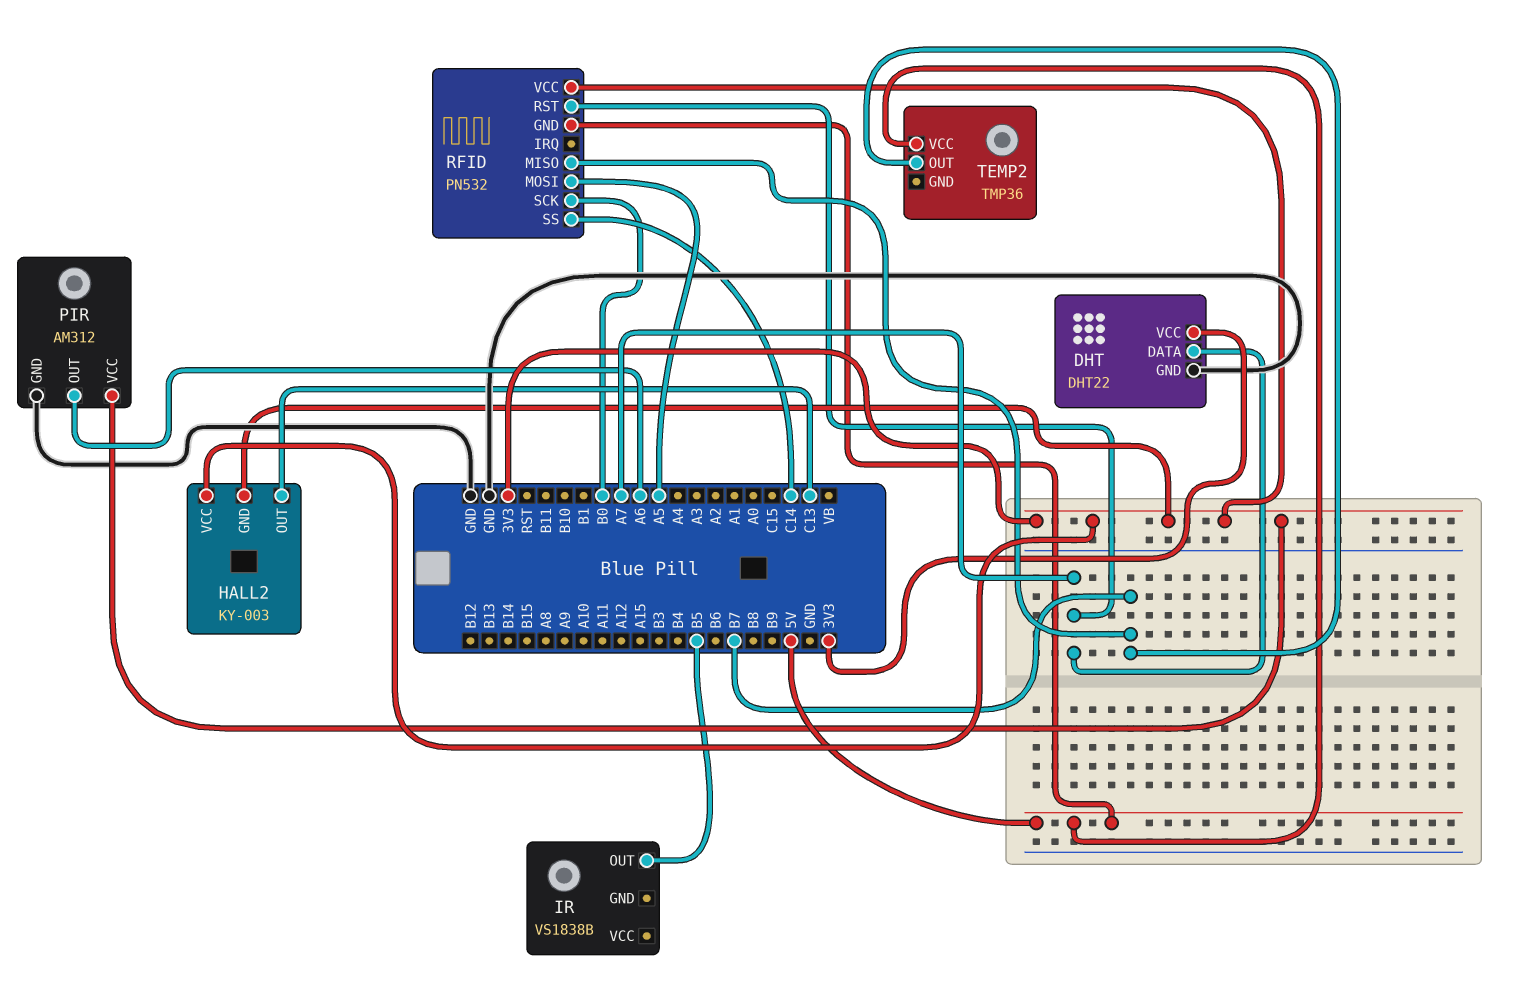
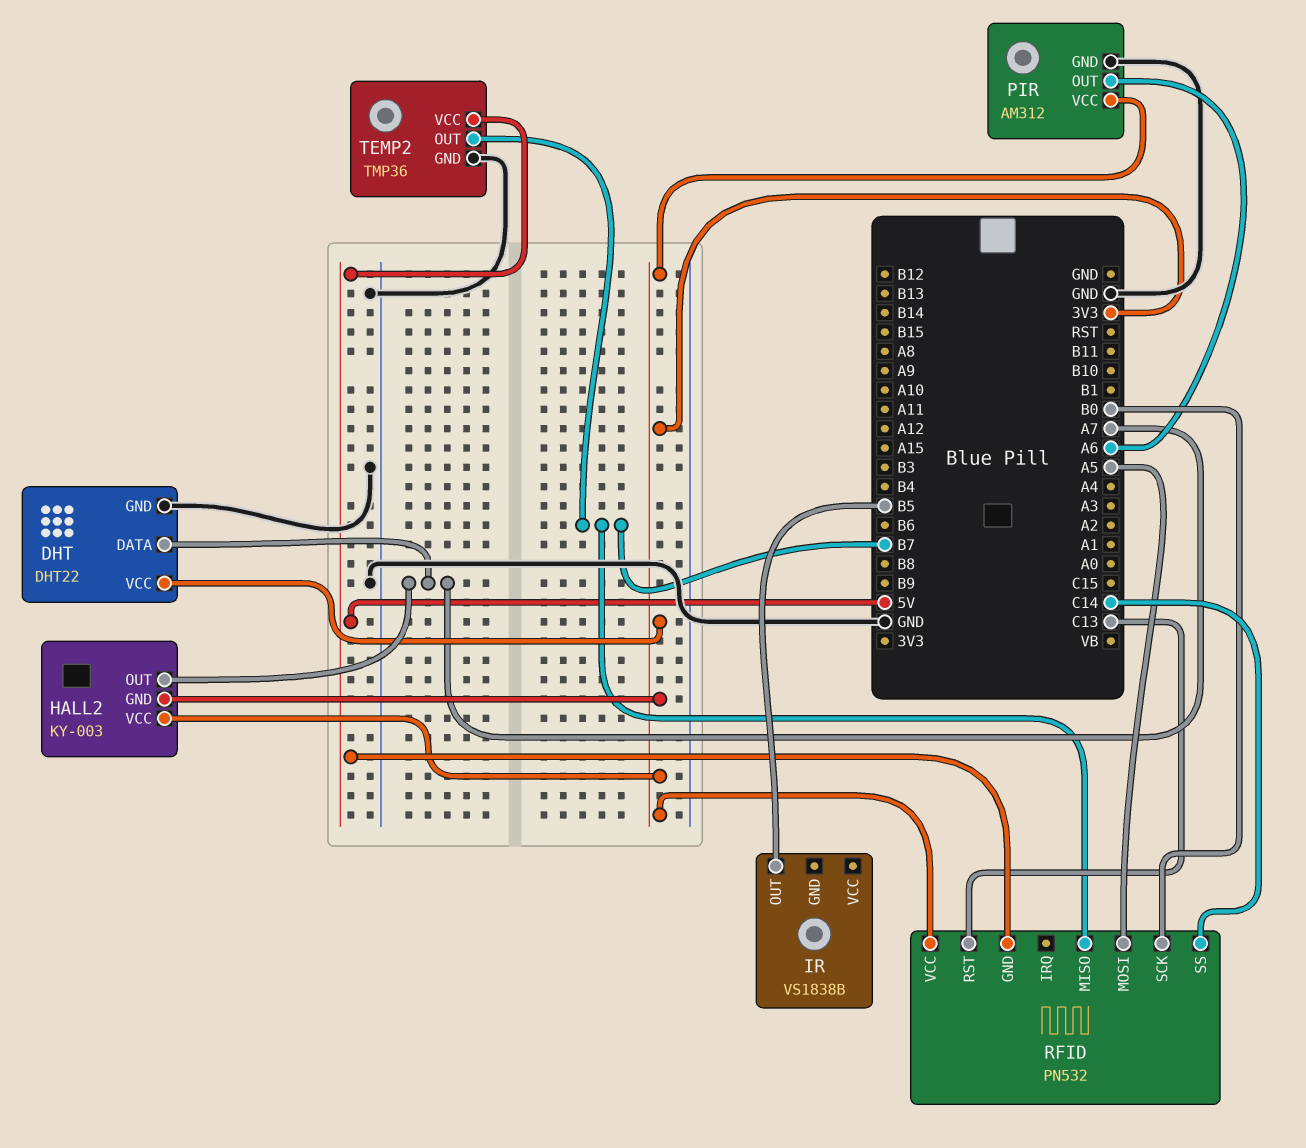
HALL2 pin OUT: C13 -> A7
RFID pin RST: A7 -> C13
TEMP2 pin GND: none -> GND

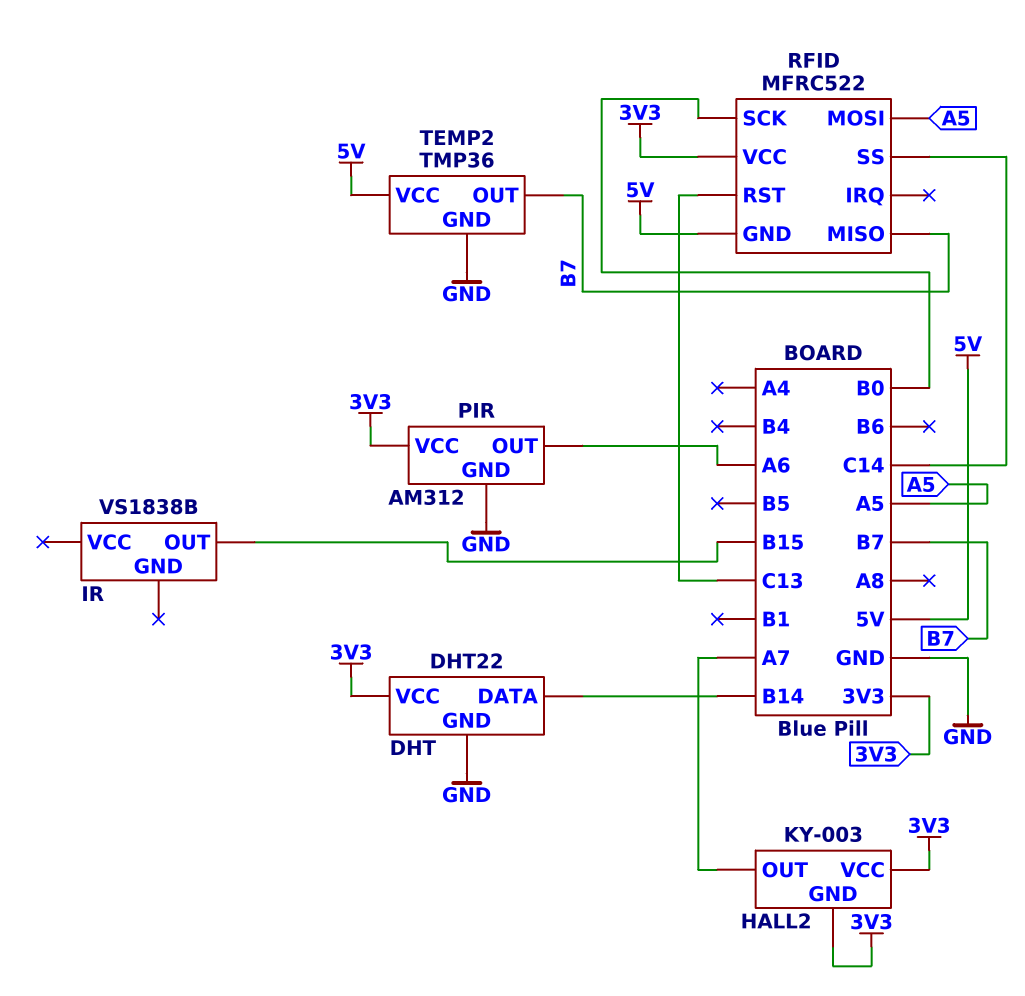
DHT pin DATA: A7 -> B14
IR pin OUT: B5 -> B15
RFID: PN532 -> MFRC522

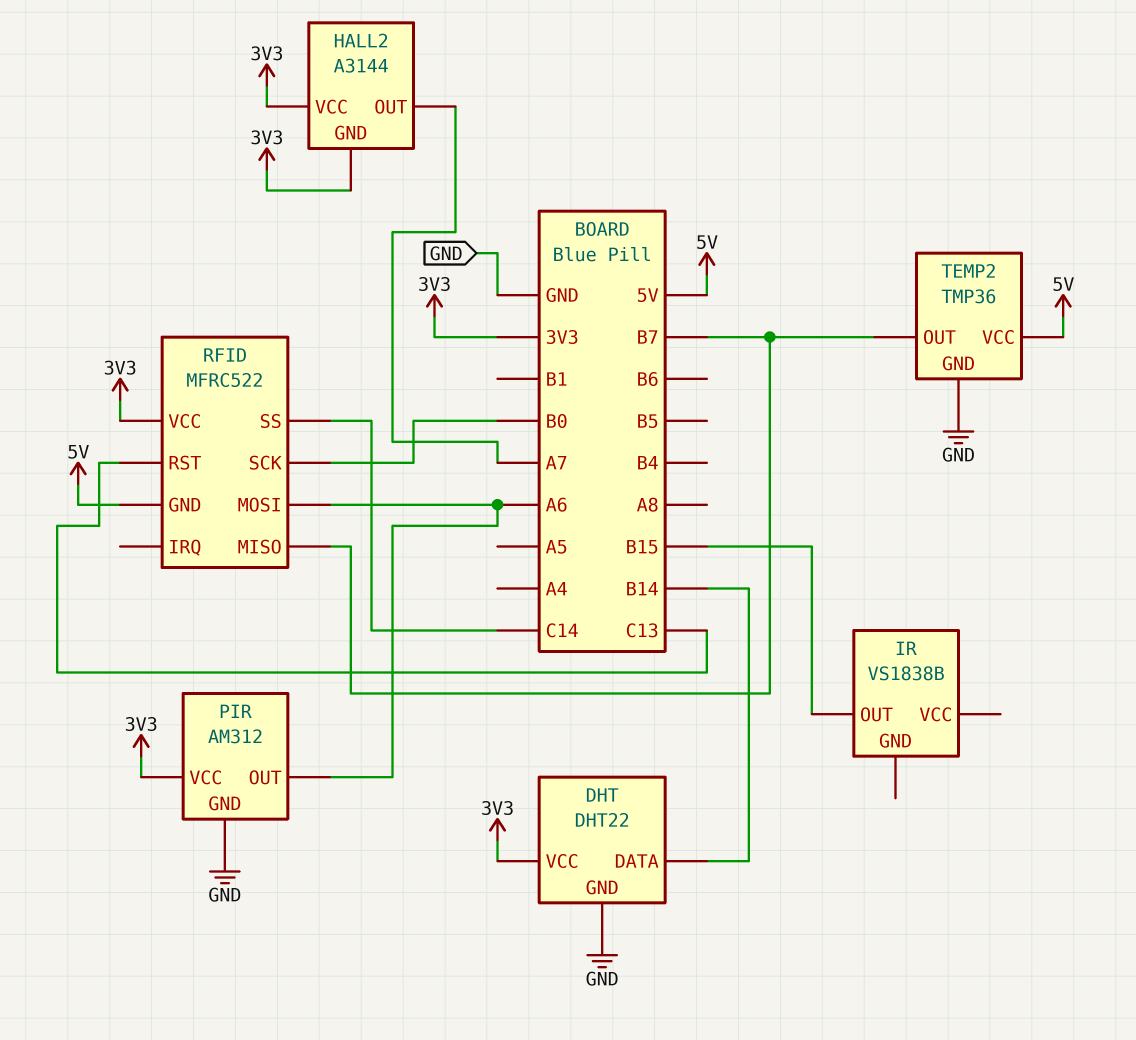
HALL2: KY-003 -> A3144
RFID pin MOSI: A5 -> A6

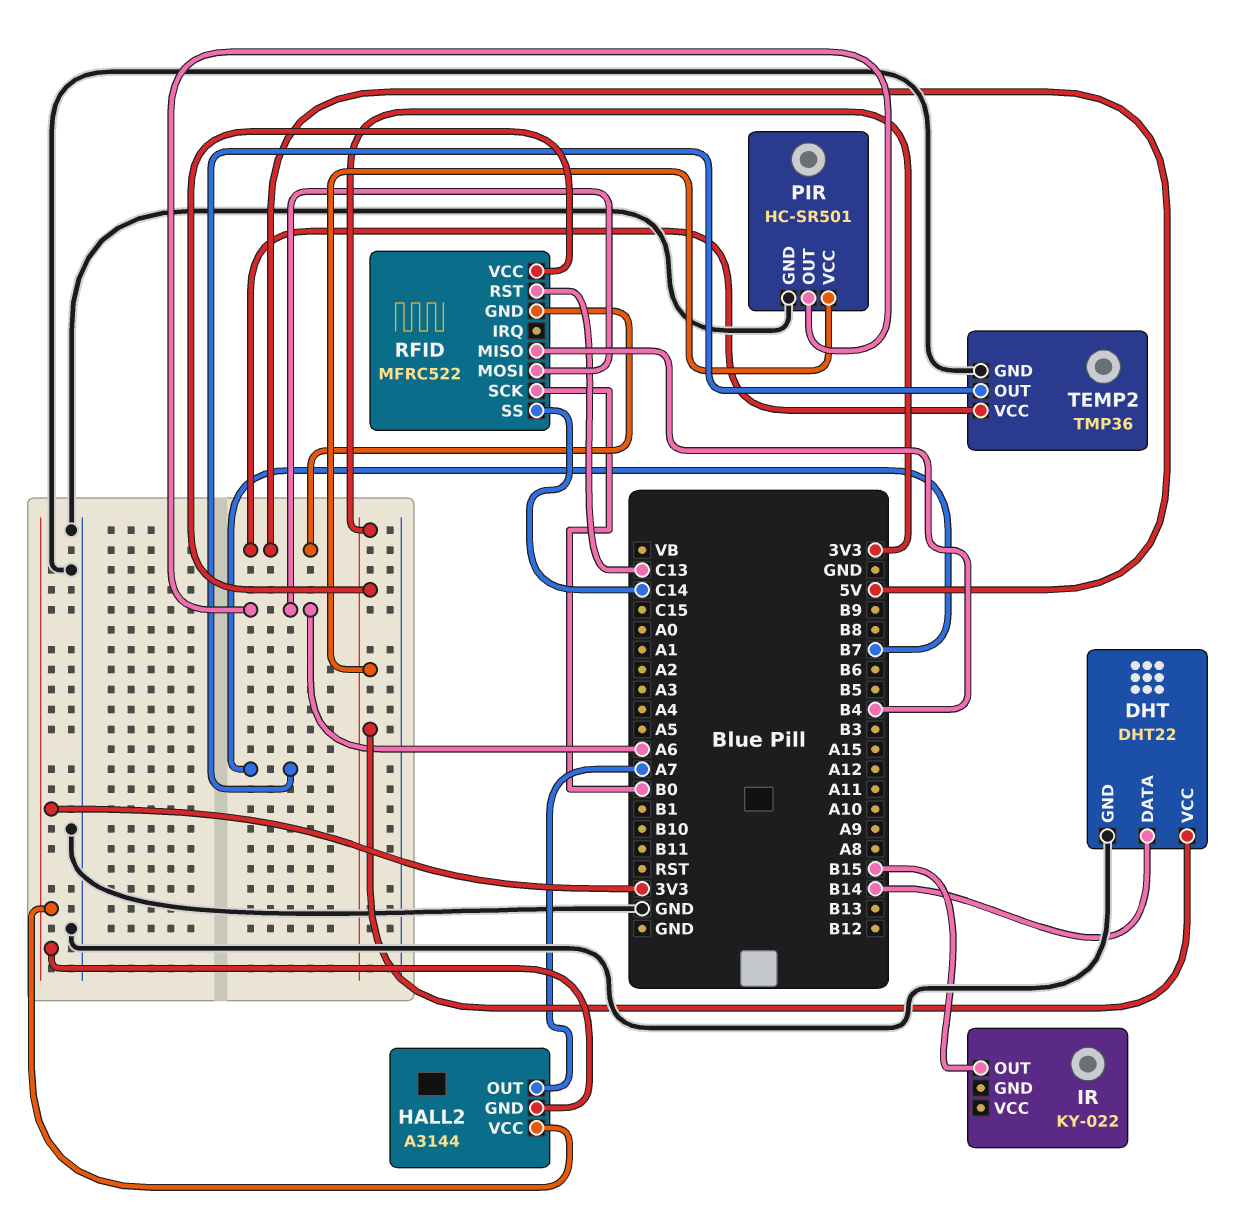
IR: VS1838B -> KY-022
PIR: AM312 -> HC-SR501
RFID pin MISO: B7 -> B4

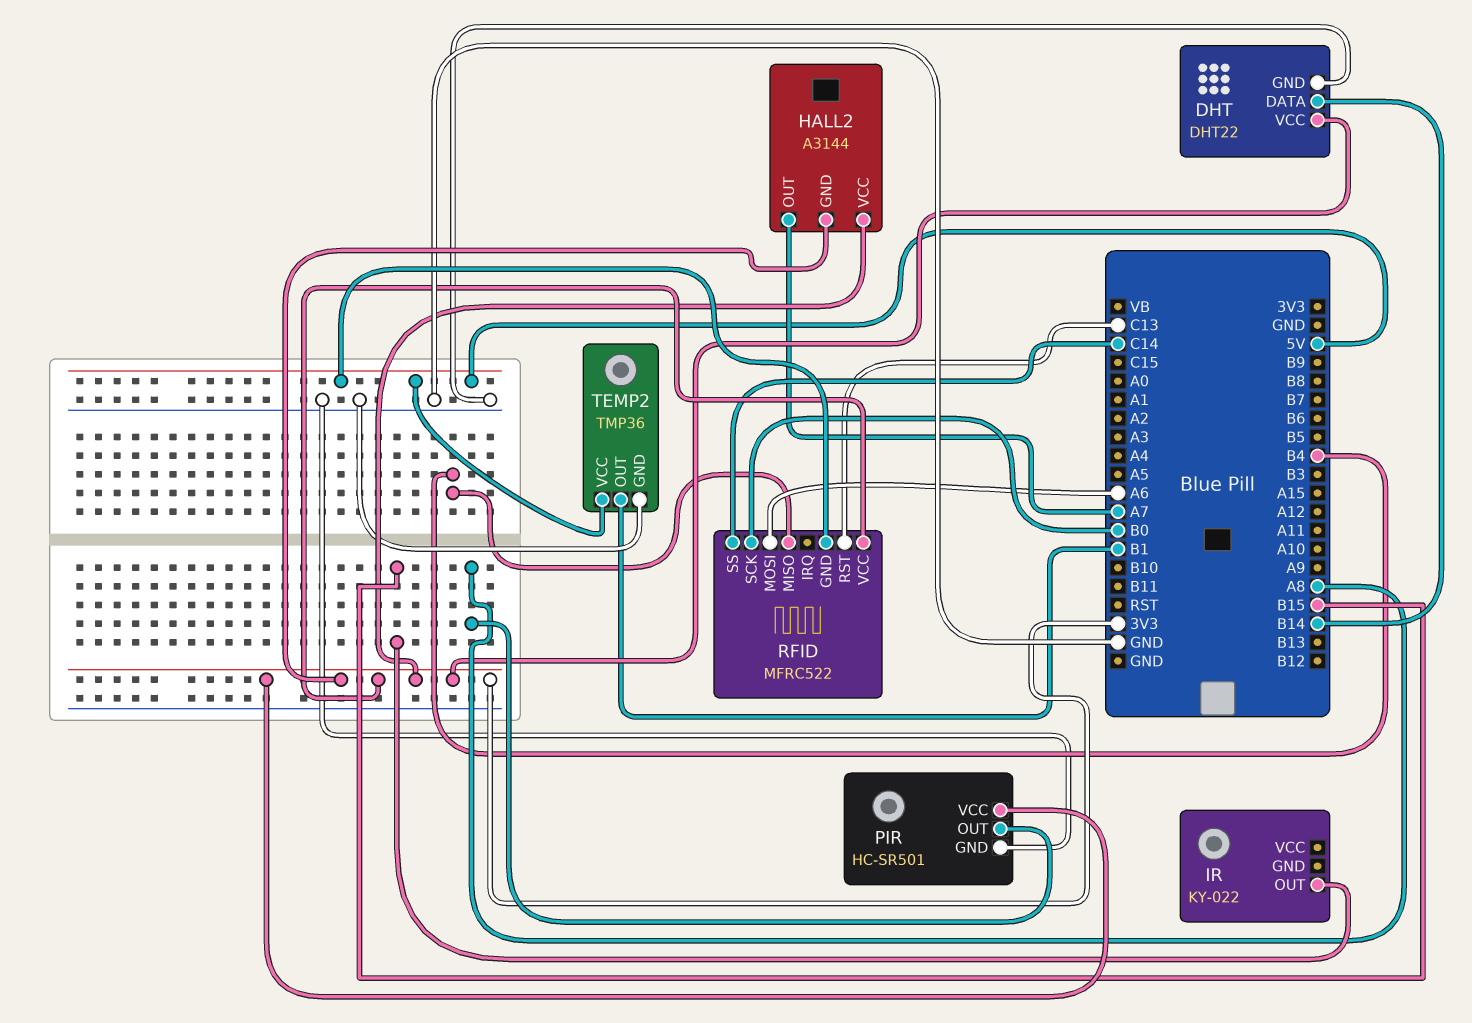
PIR pin OUT: A6 -> A8
TEMP2 pin OUT: B7 -> B1

